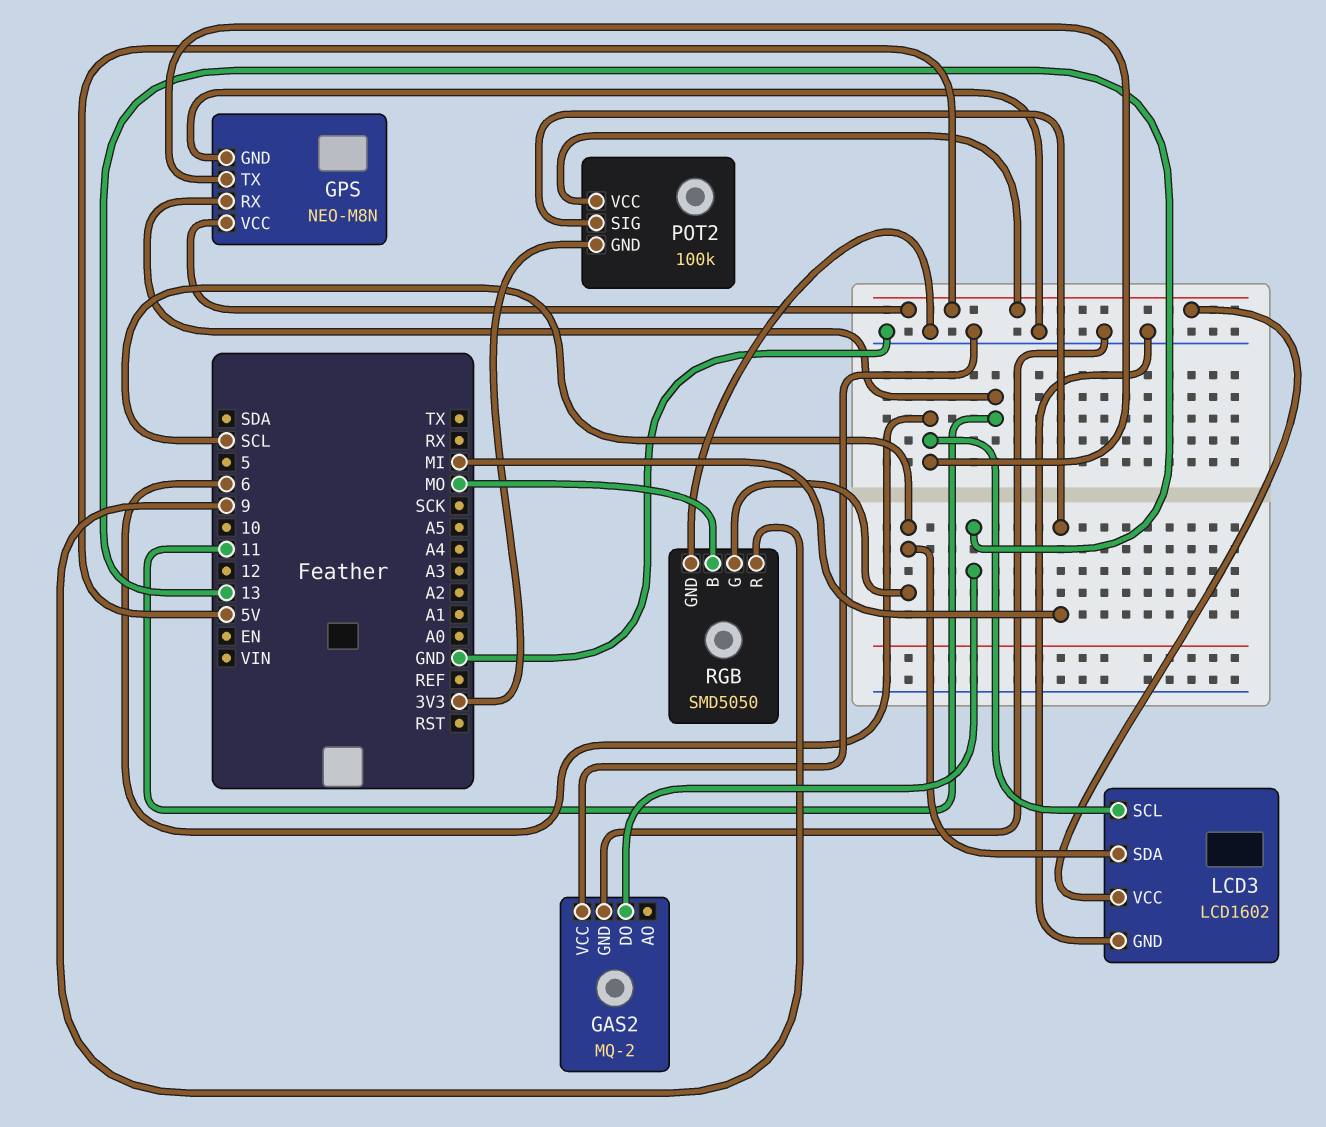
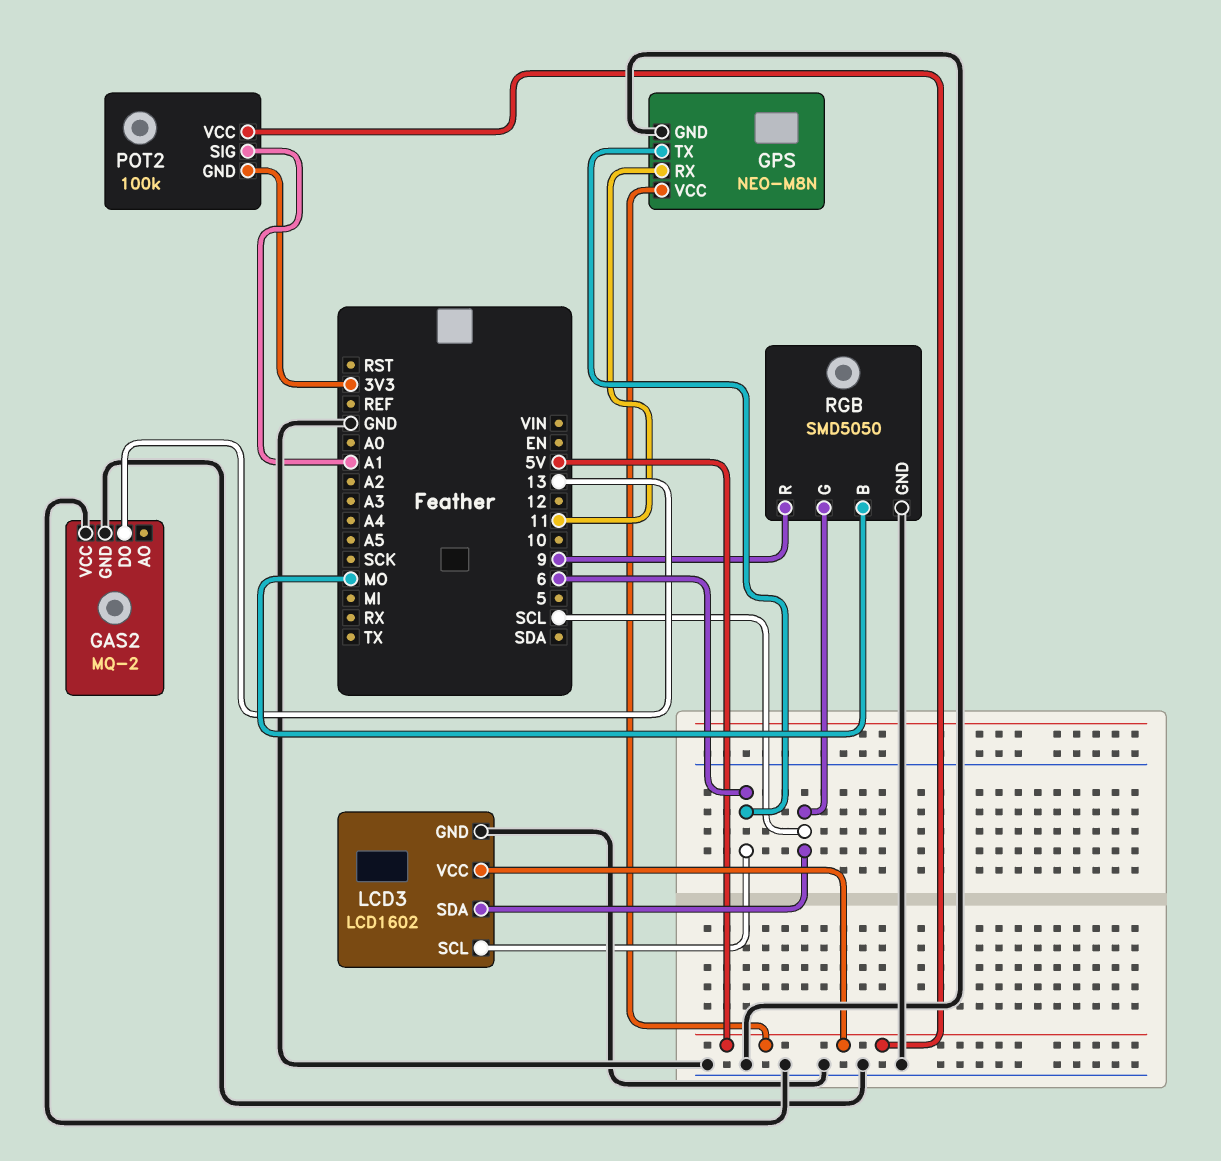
POT2 pin SIG: MI -> A1

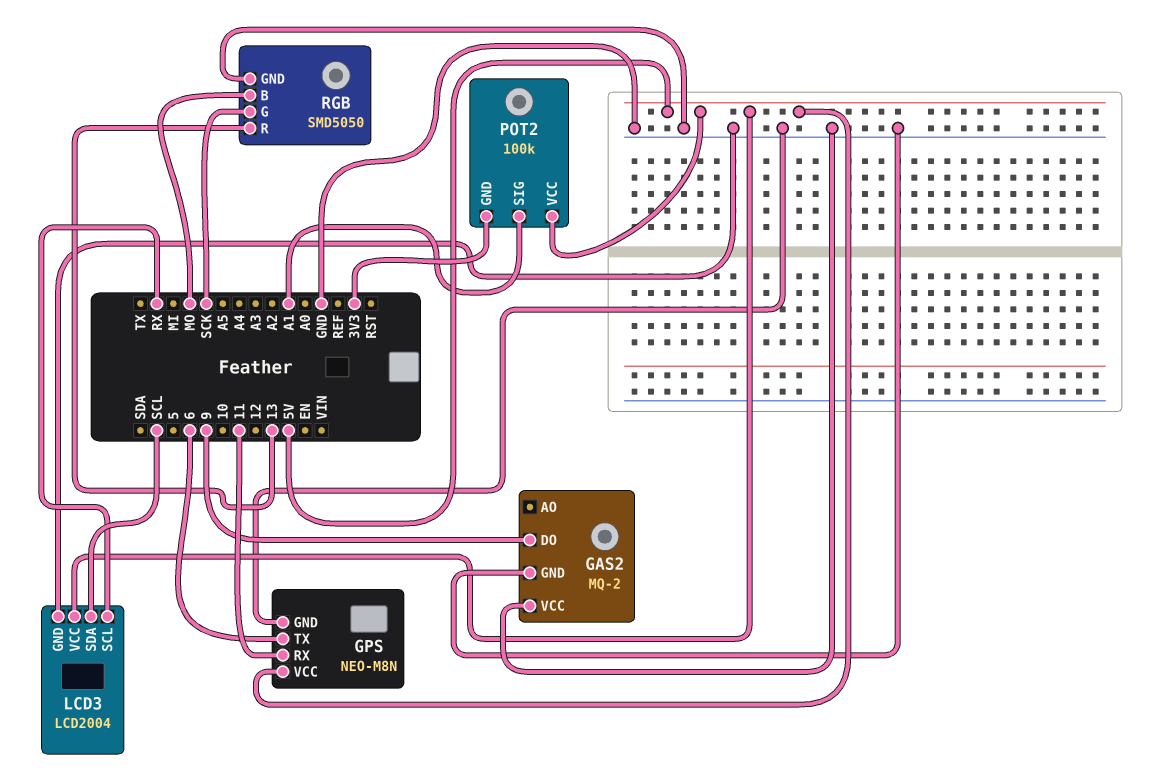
GAS2 pin DO: 13 -> 9
LCD3: LCD1602 -> LCD2004
LCD3 pin SCL: 6 -> RX
RGB pin G: SCL -> SCK
RGB pin R: 9 -> 13

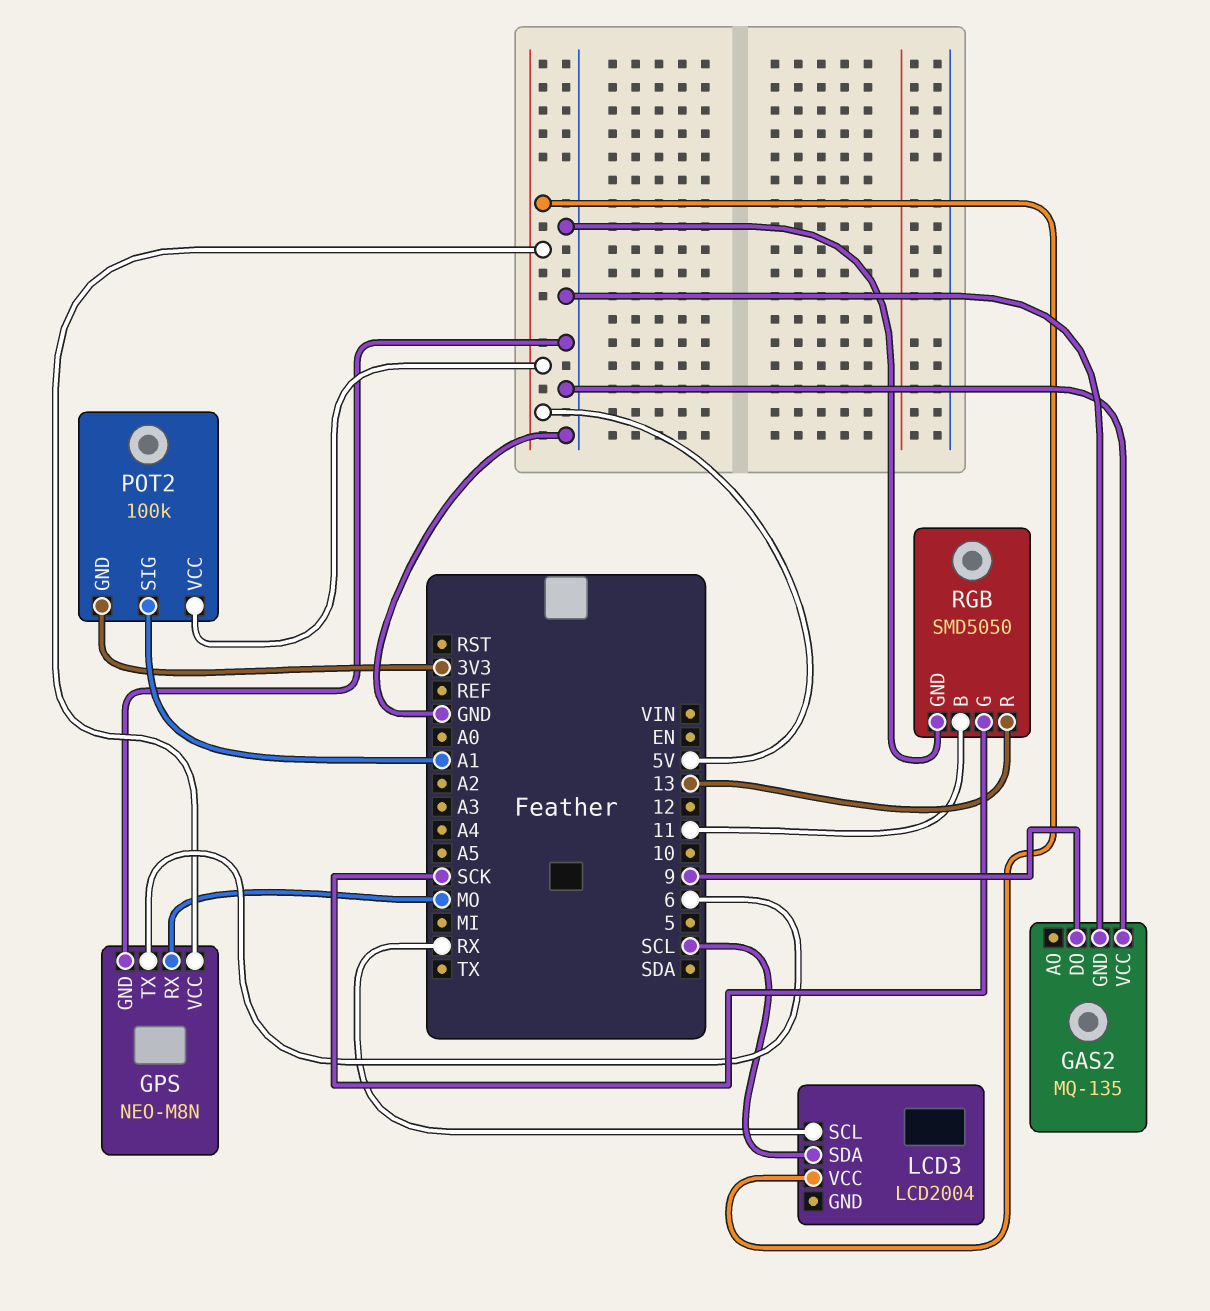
GAS2: MQ-2 -> MQ-135
GPS pin RX: 11 -> MO
LCD3 pin GND: GND -> none
RGB pin B: MO -> 11

